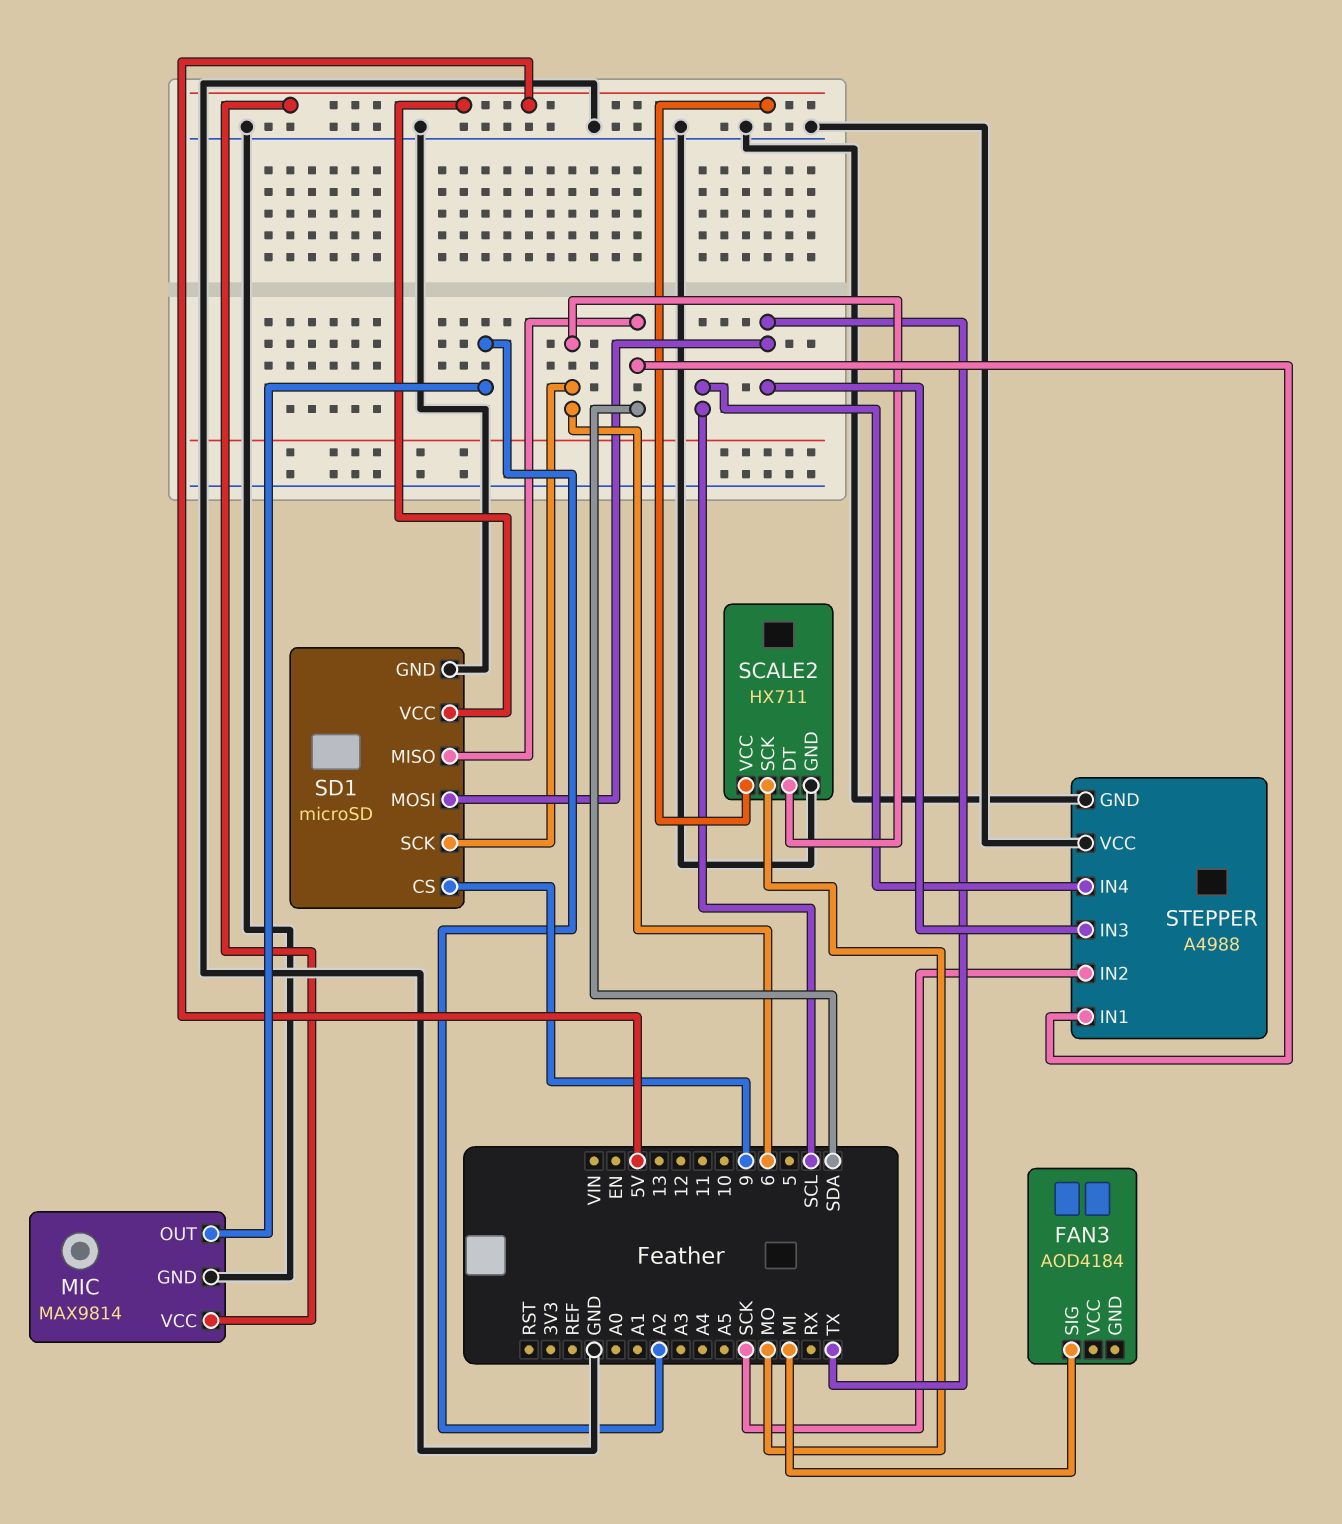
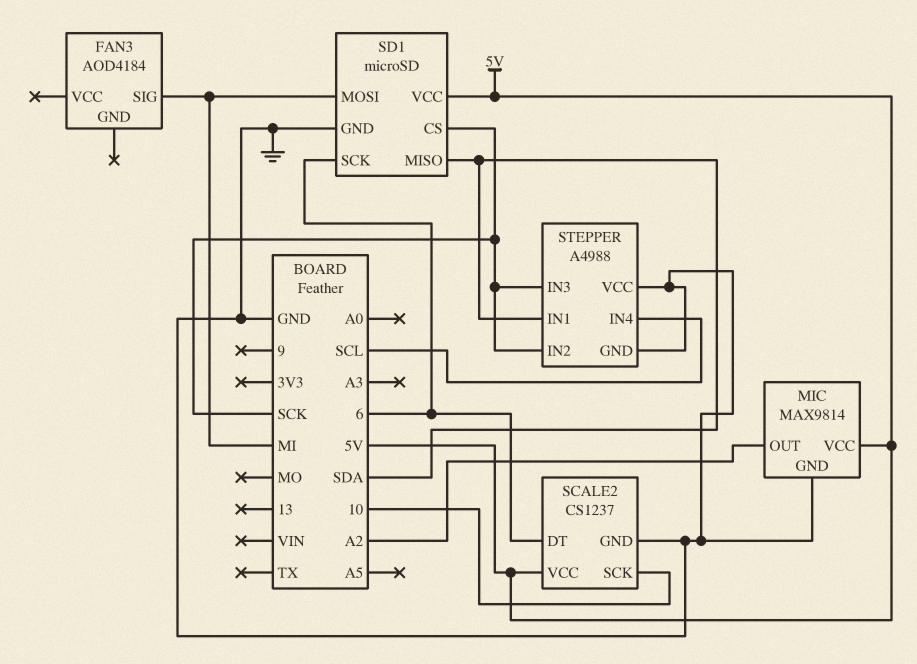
SCALE2: HX711 -> CS1237
SCALE2 pin SCK: MO -> 10
SD1 pin CS: 9 -> SCK
SD1 pin MOSI: TX -> MI
STEPPER pin IN3: TX -> SCK

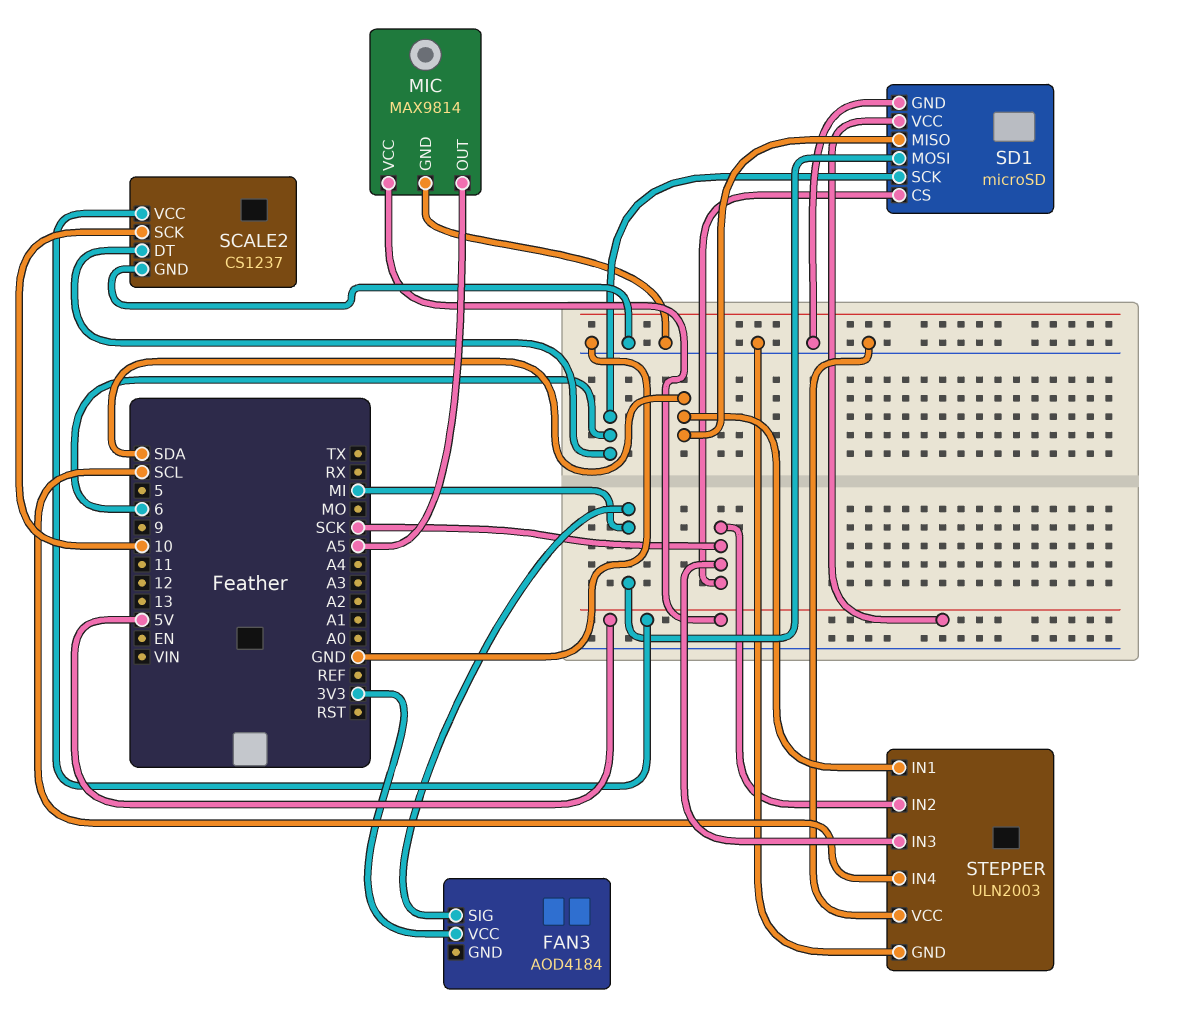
FAN3 pin VCC: none -> 3V3
MIC pin OUT: A2 -> A5
STEPPER: A4988 -> ULN2003

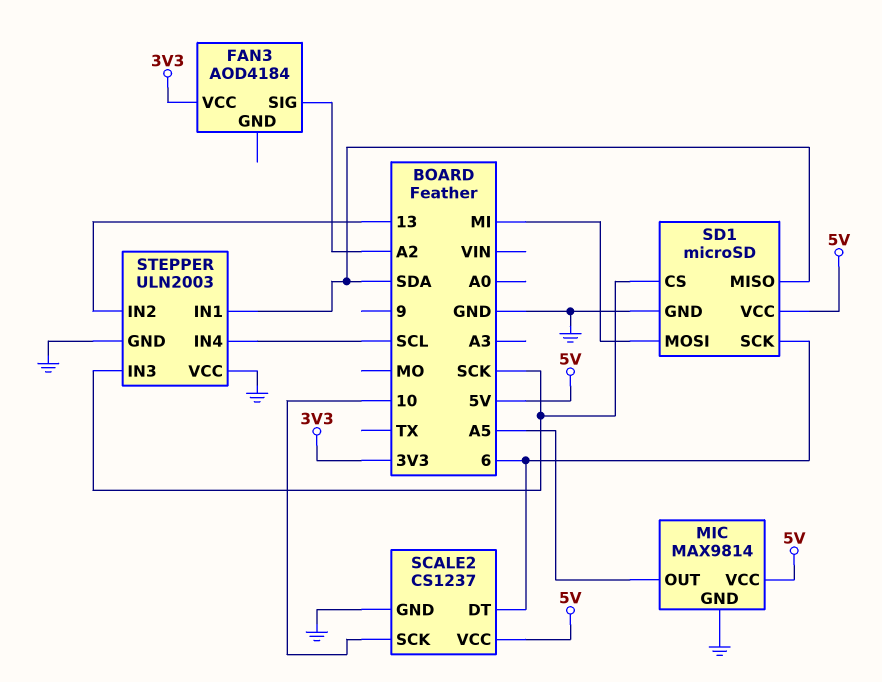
FAN3 pin SIG: MI -> A2
STEPPER pin IN2: SCK -> 13

